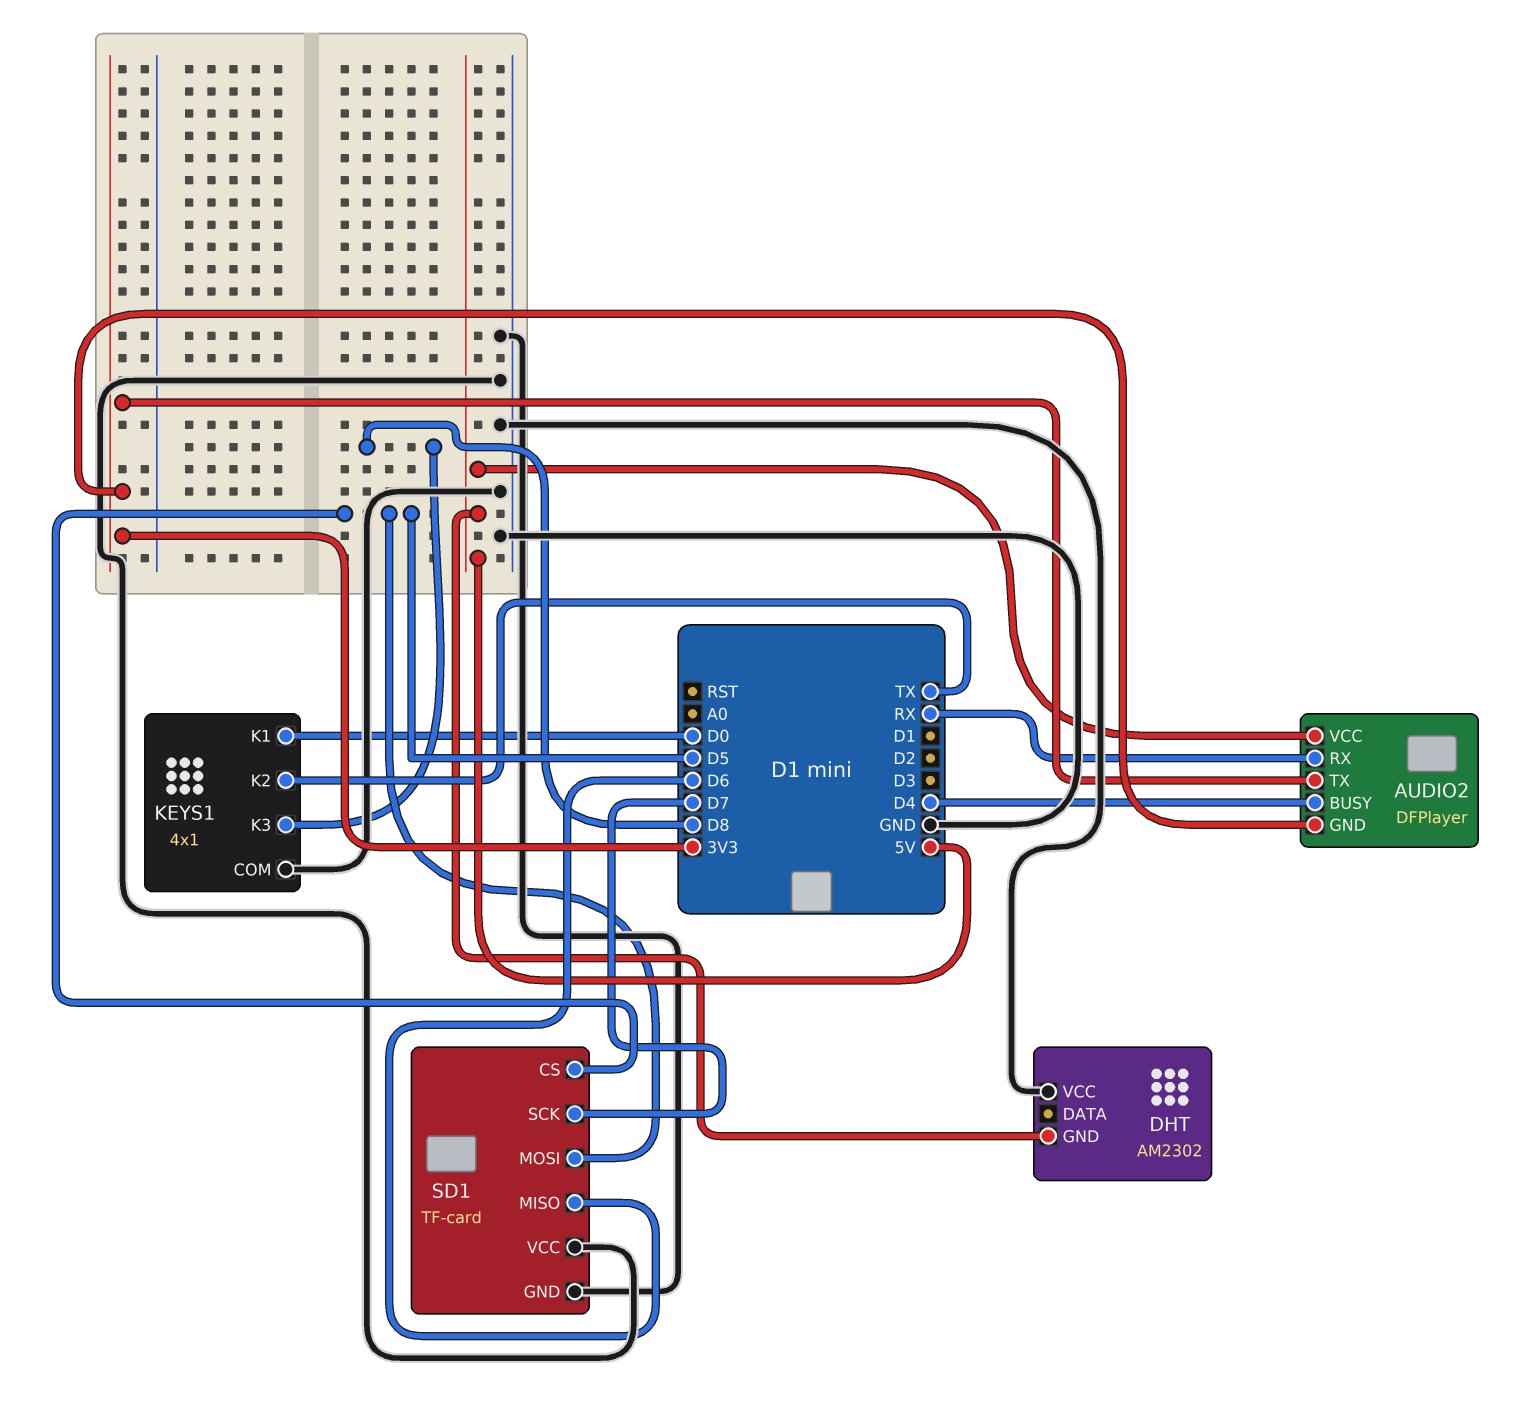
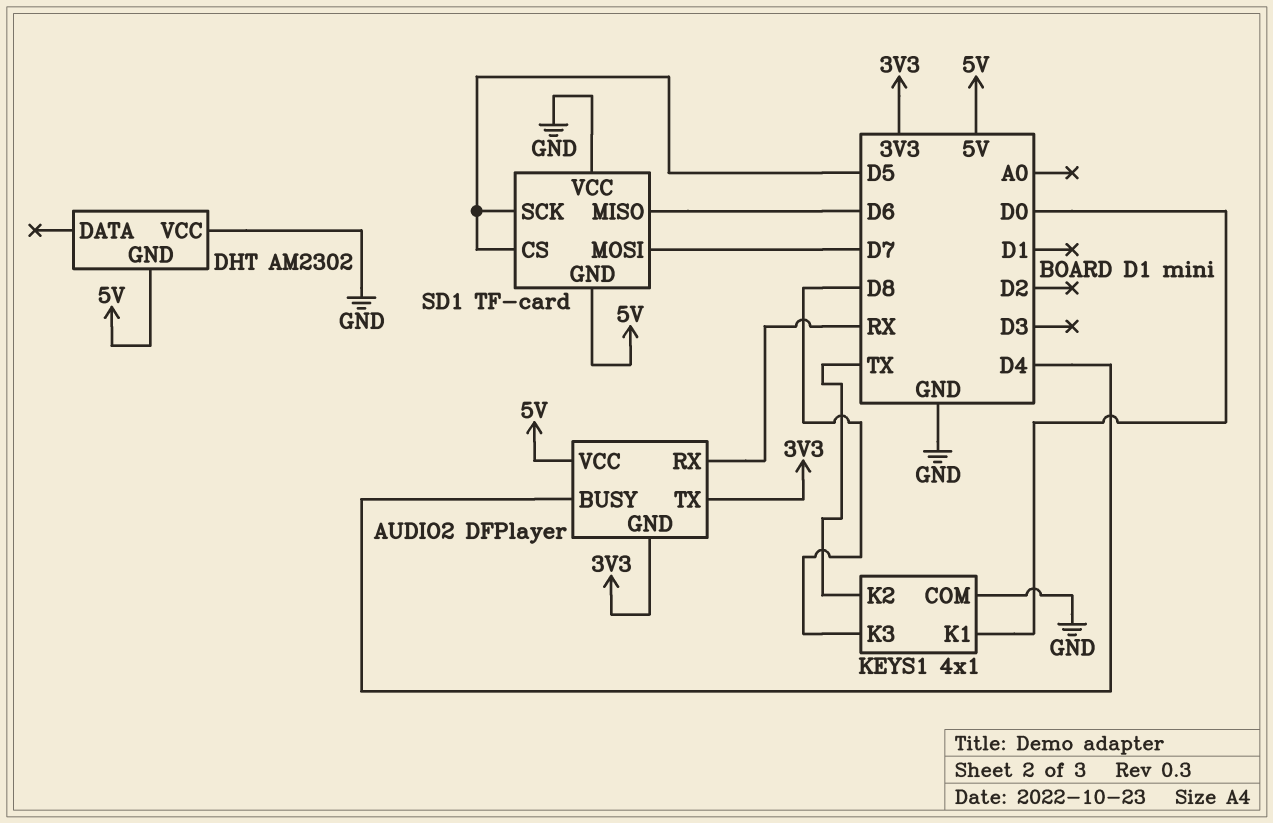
SD1 pin GND: GND -> 5V
SD1 pin MOSI: D5 -> D7
SD1 pin SCK: D7 -> D5

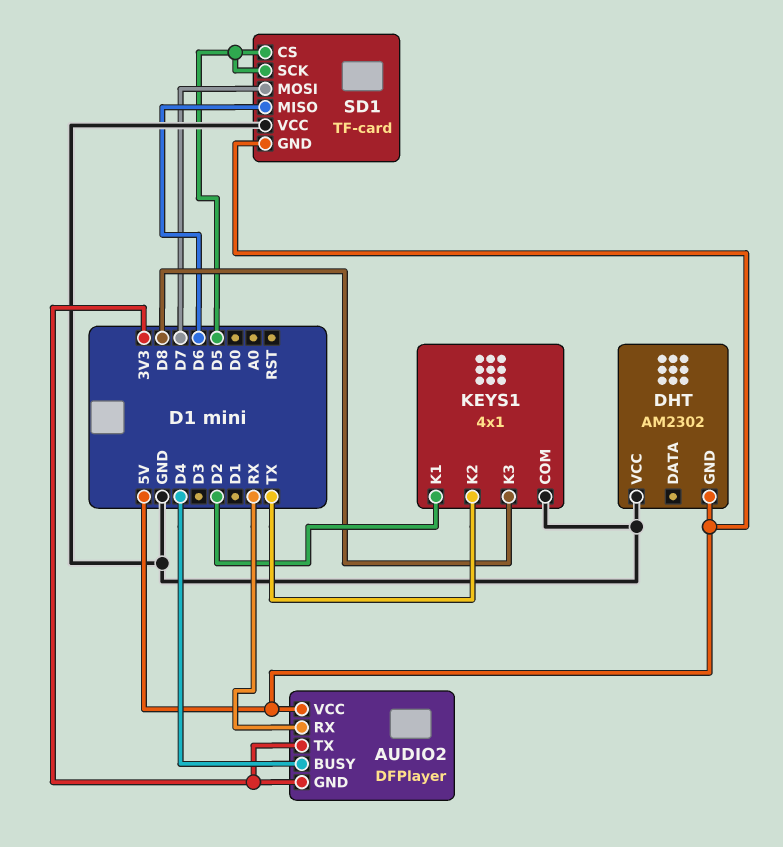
KEYS1 pin K1: D0 -> D2

